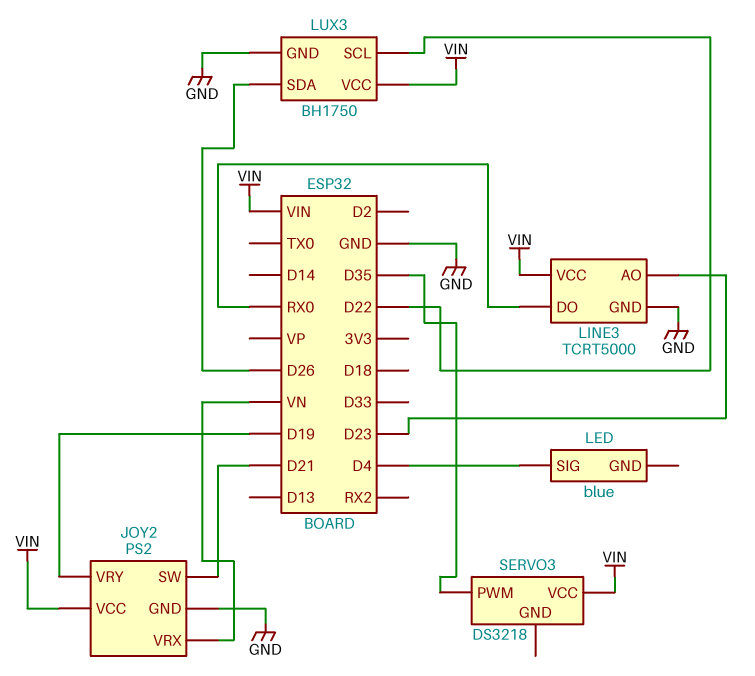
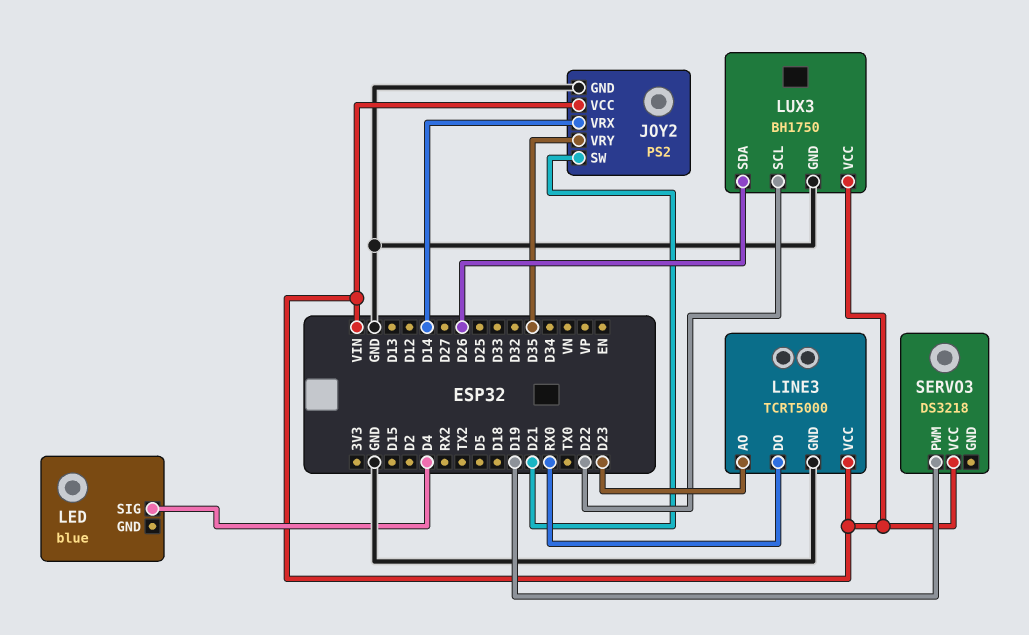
JOY2 pin VRX: VN -> D14
JOY2 pin VRY: D19 -> D35
SERVO3 pin PWM: D35 -> D19

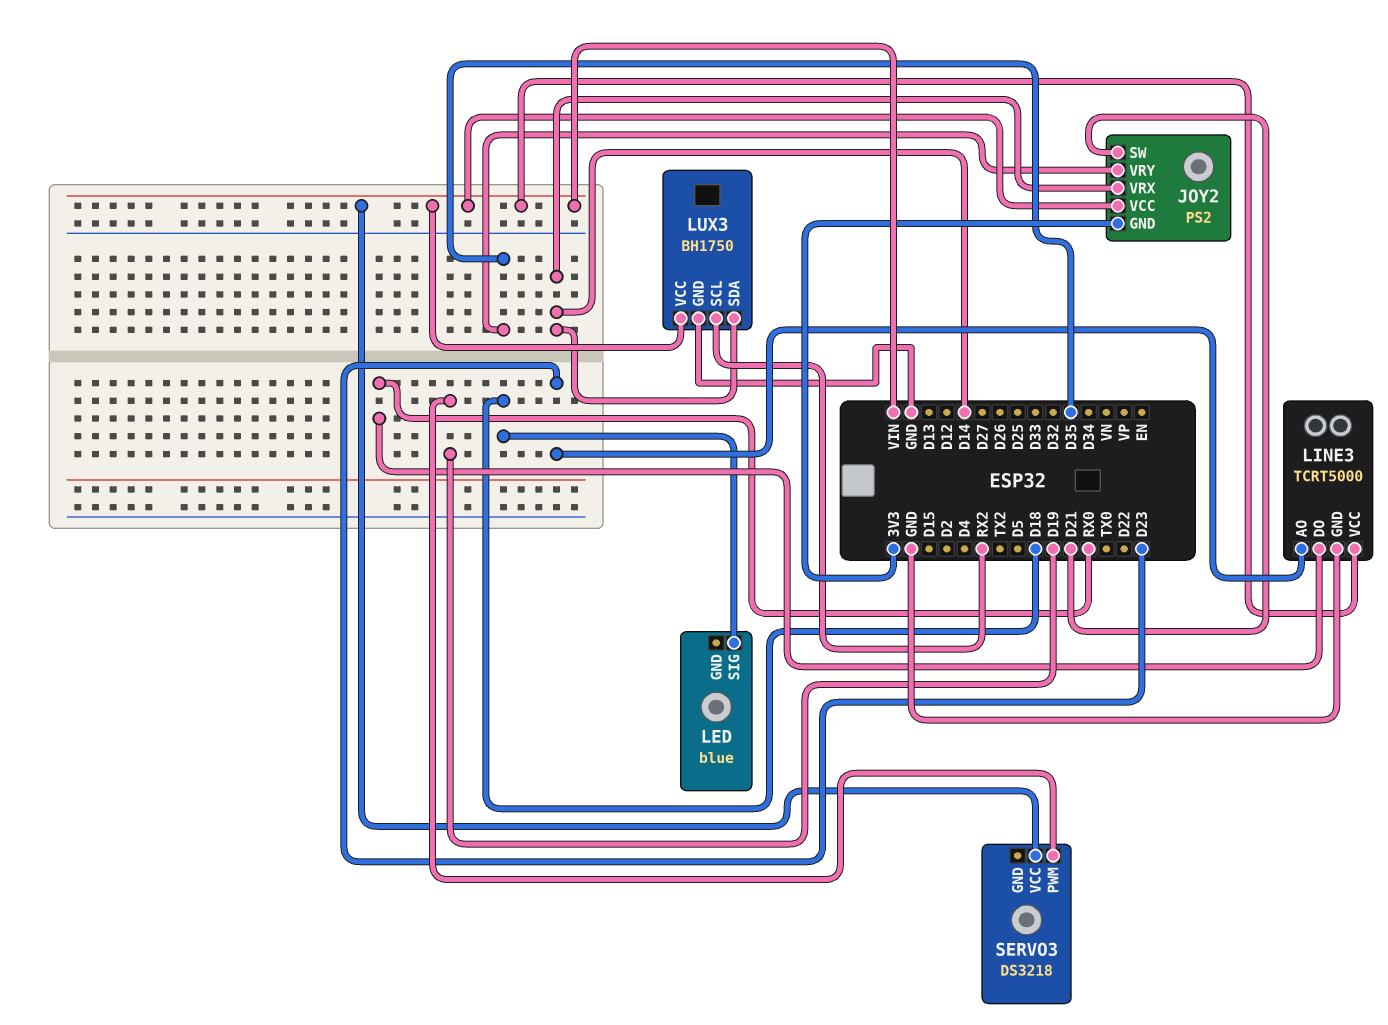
JOY2 pin GND: GND -> 3V3
LED pin SIG: D4 -> D18
LUX3 pin SCL: D22 -> RX2
LUX3 pin SDA: D26 -> D14

